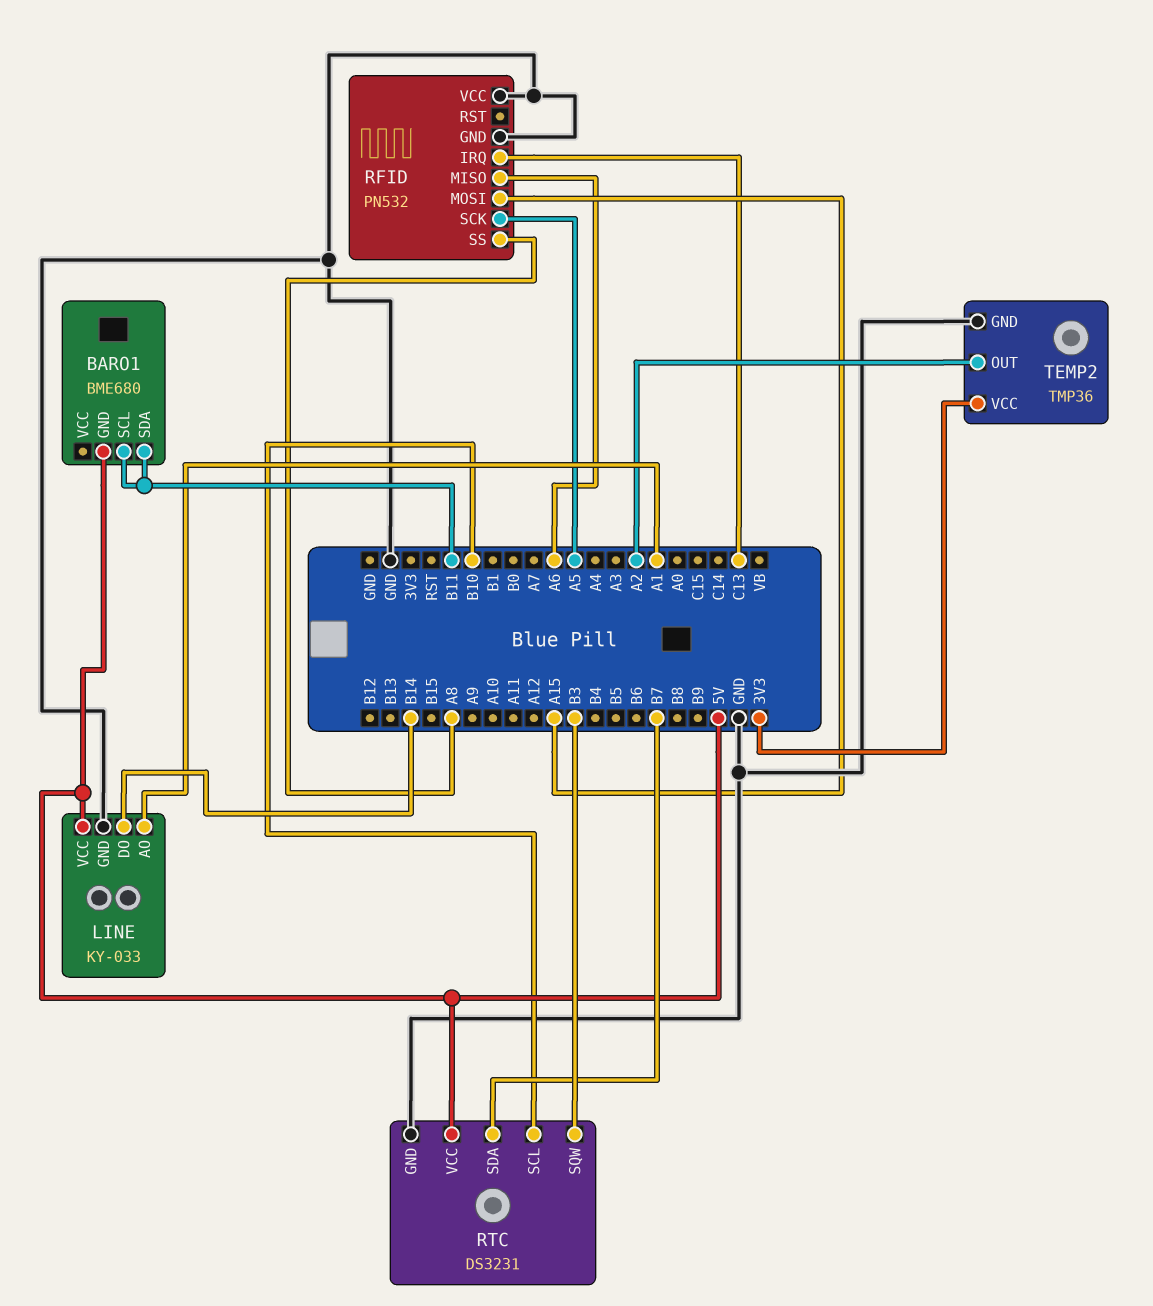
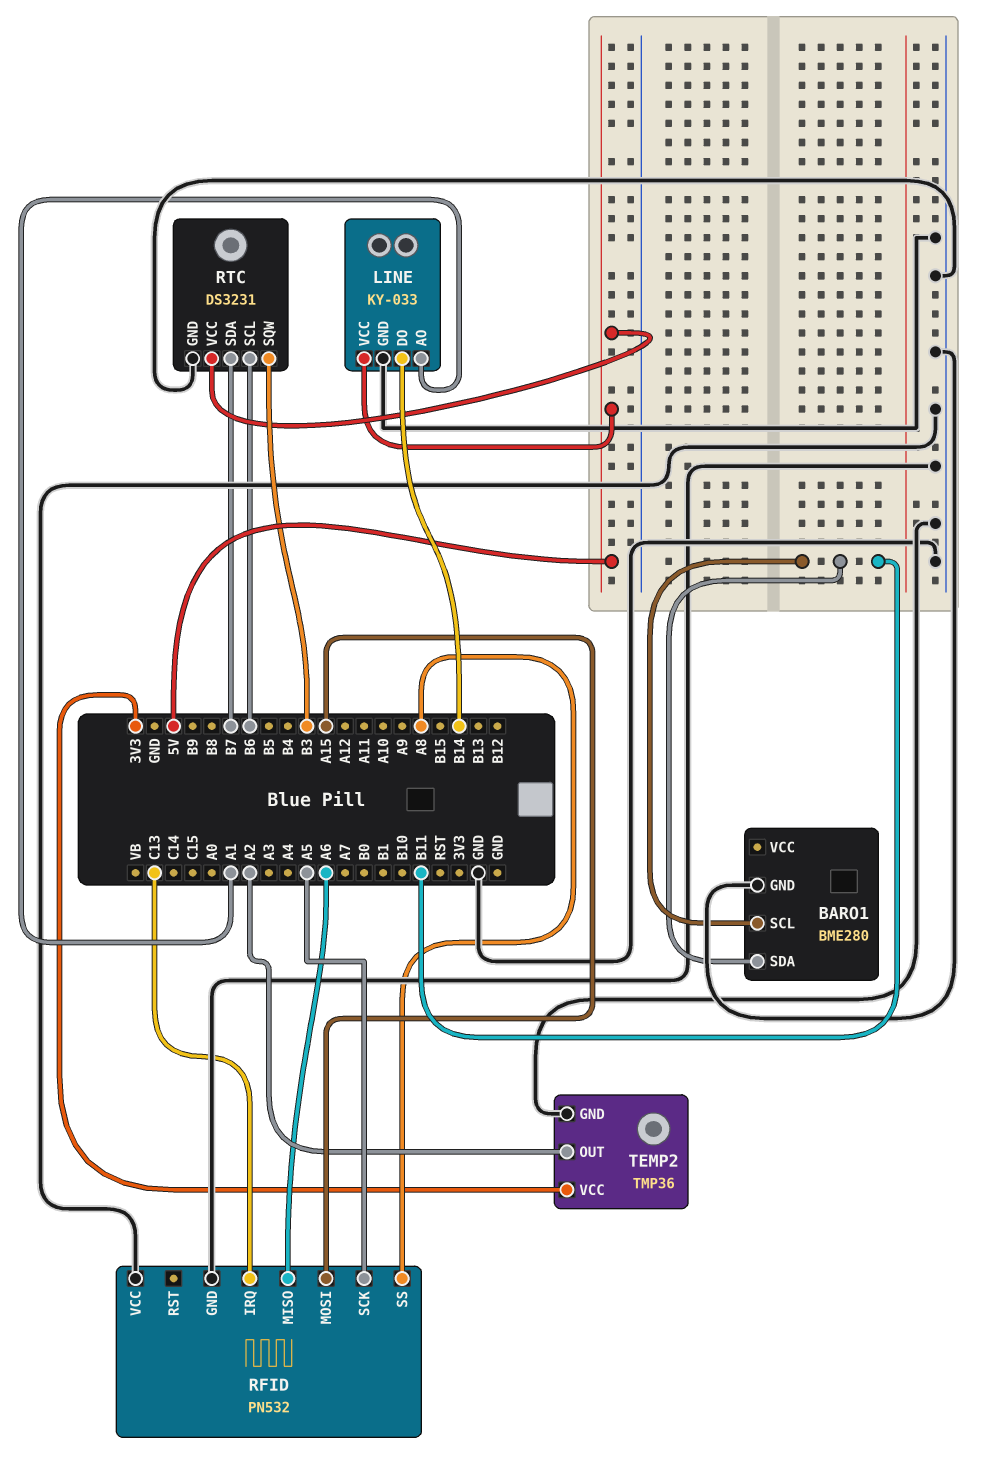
BARO1: BME680 -> BME280
BARO1 pin GND: 5V -> GND
RTC pin SCL: B10 -> B6

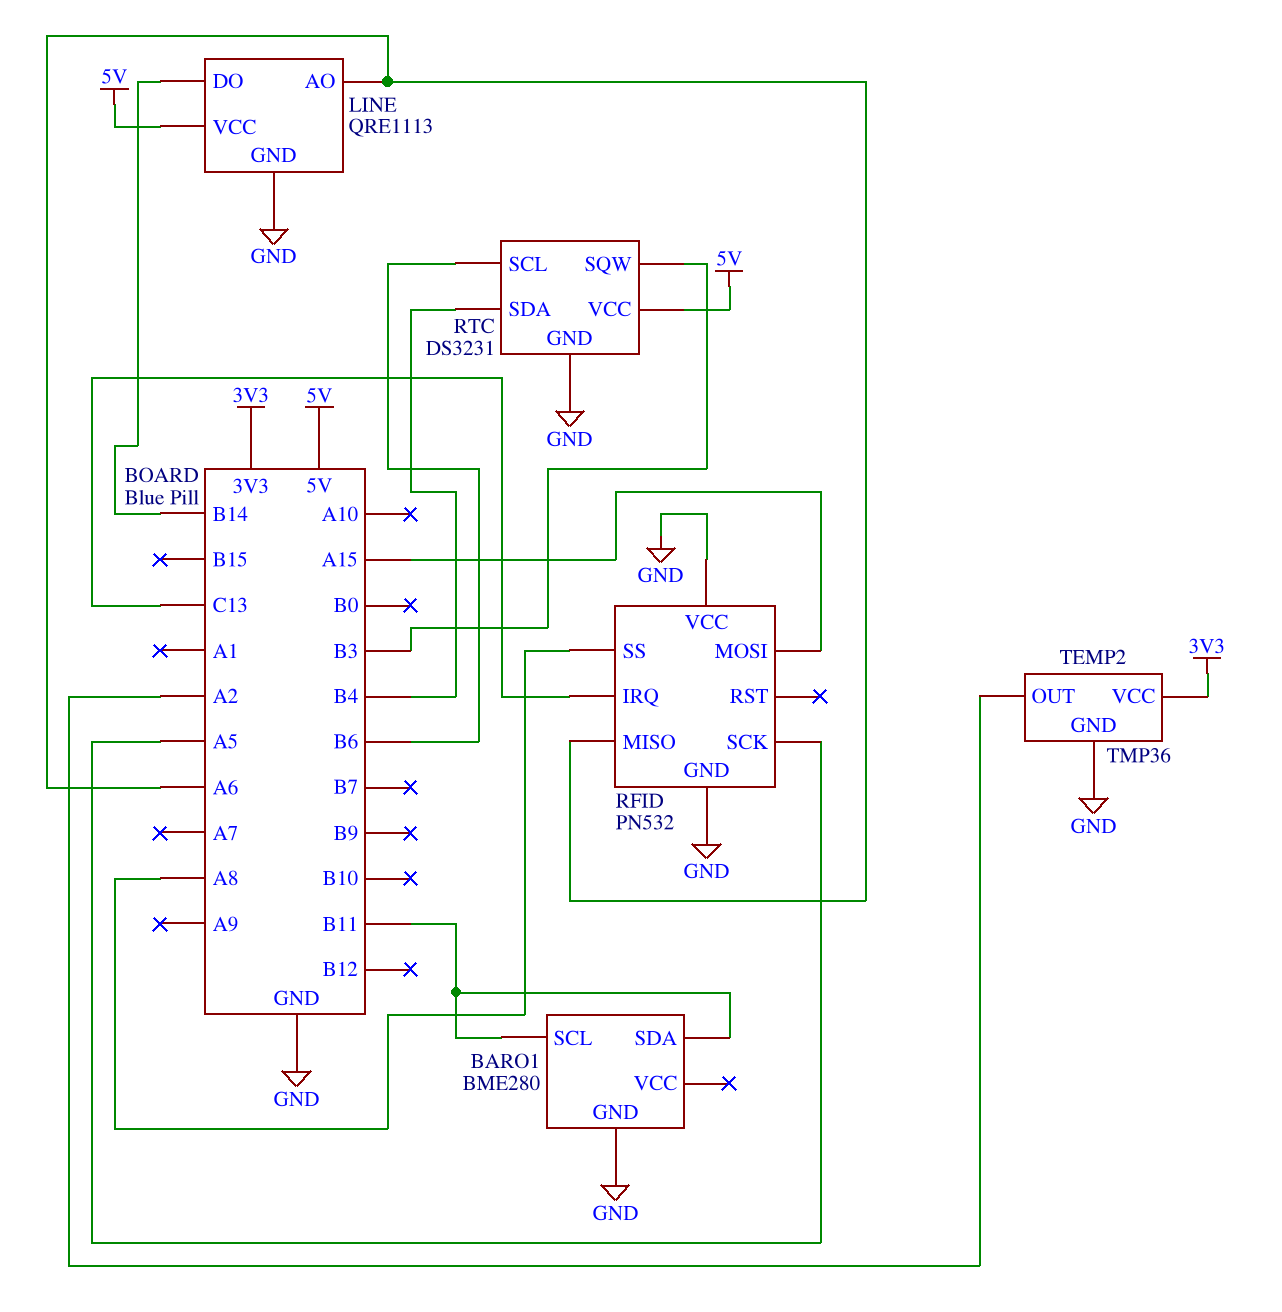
LINE: KY-033 -> QRE1113
LINE pin AO: A1 -> A6
RTC pin SDA: B7 -> B4

